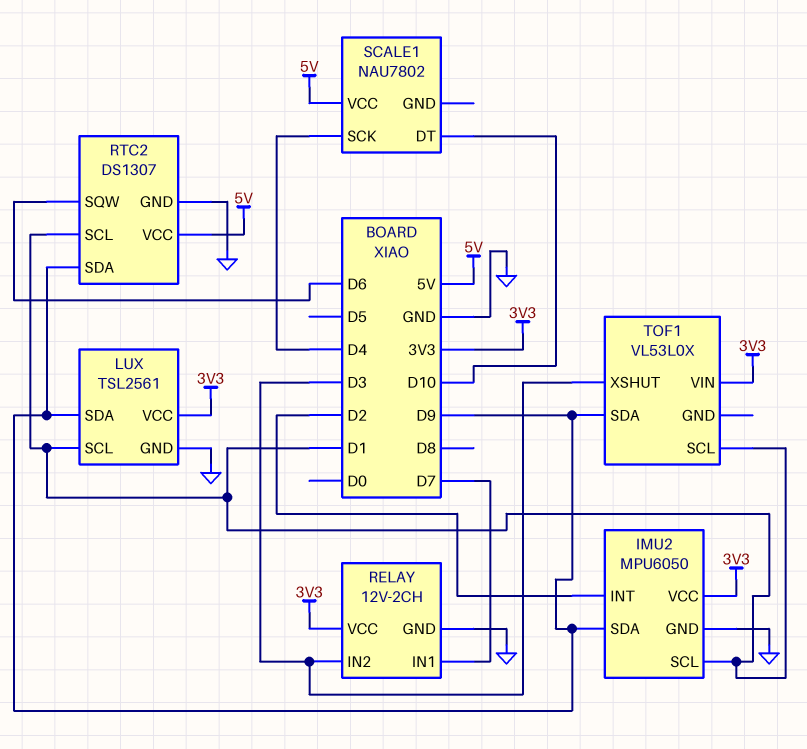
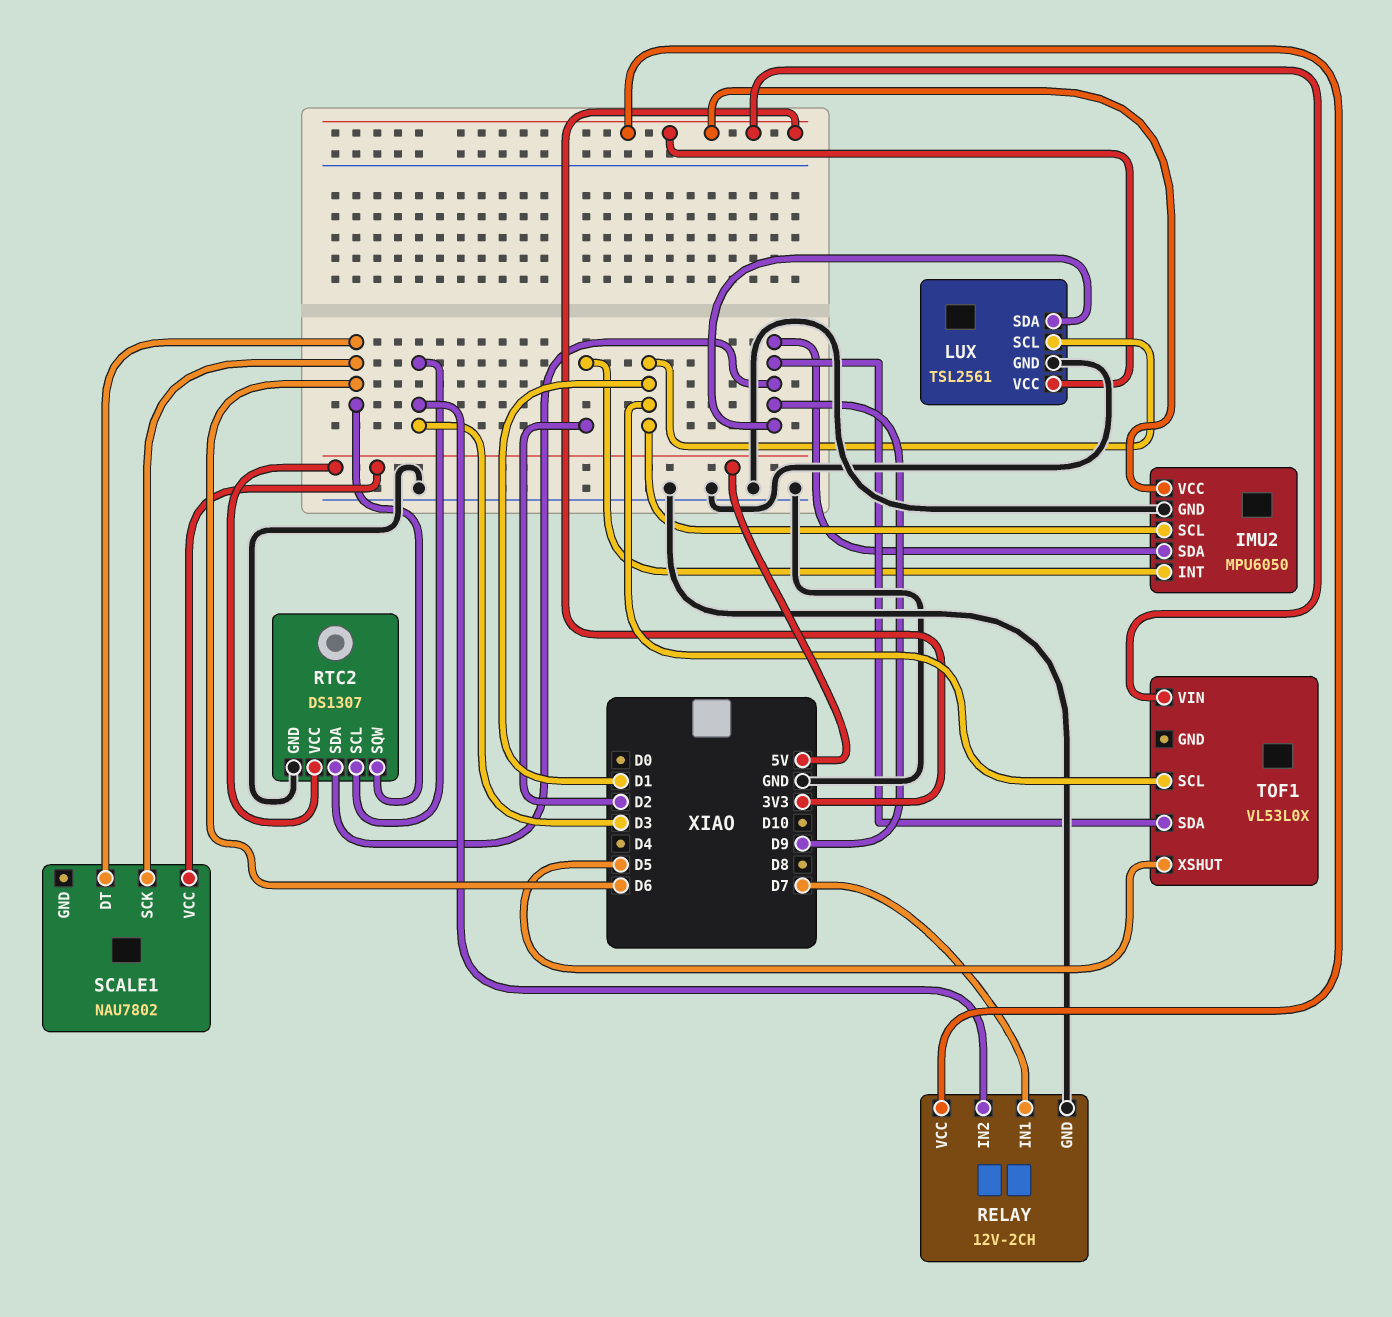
RTC2 pin SCL: D1 -> D3
SCALE1 pin DT: D10 -> D6
SCALE1 pin SCK: D4 -> D6
TOF1 pin XSHUT: D3 -> D5

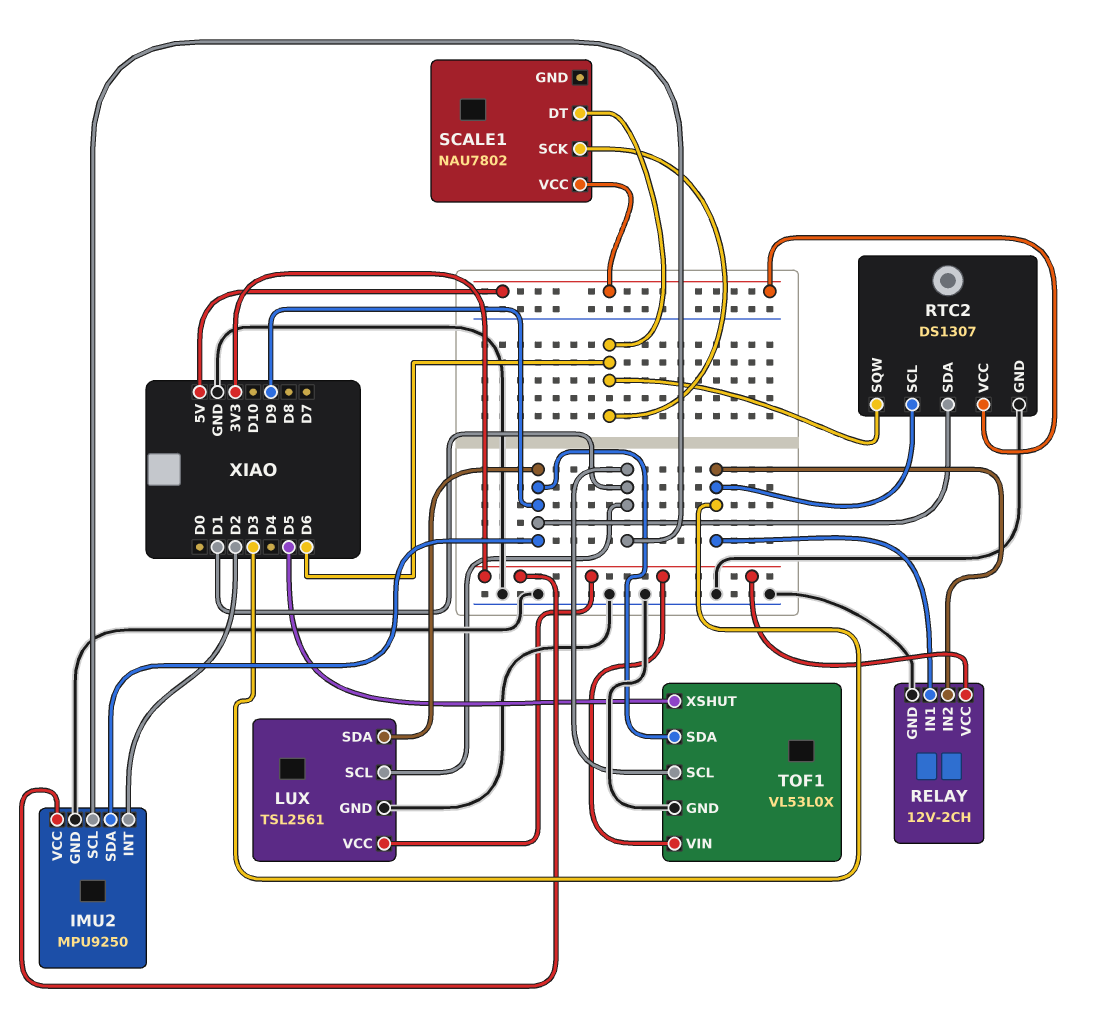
IMU2: MPU6050 -> MPU9250
RELAY pin IN1: D7 -> D3
TOF1 pin GND: none -> GND

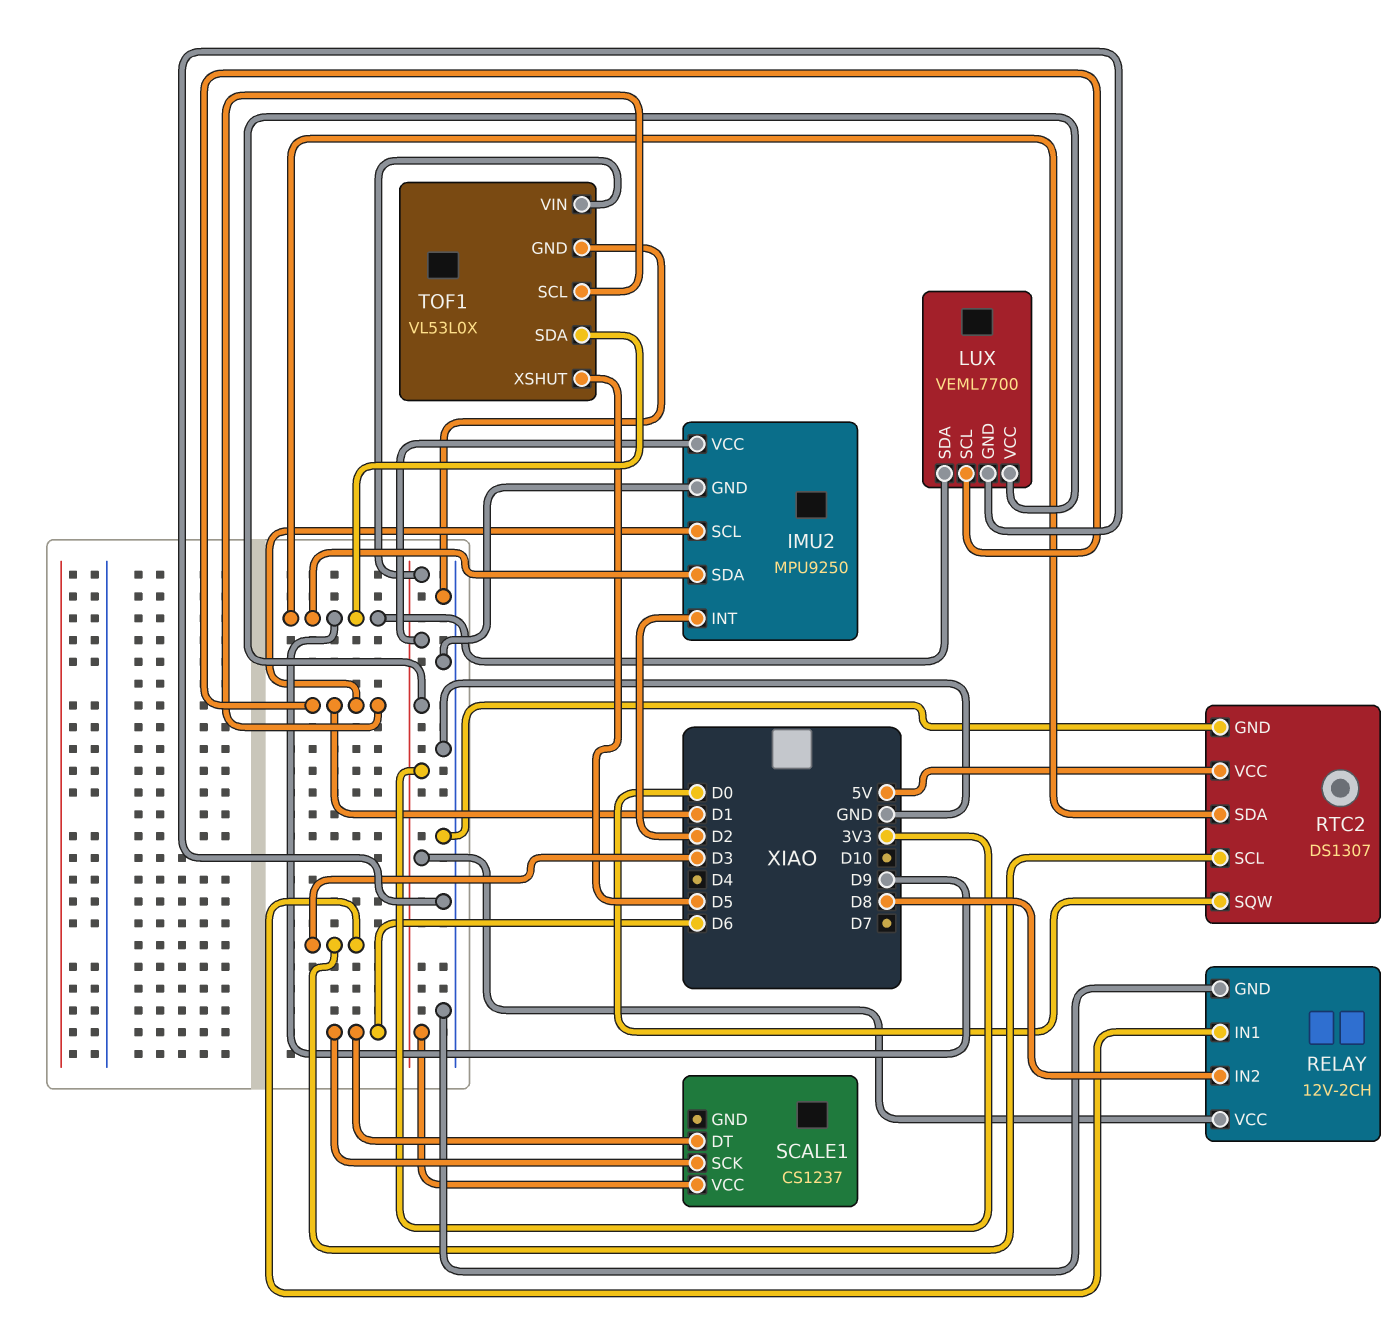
LUX: TSL2561 -> VEML7700
RELAY pin IN2: D3 -> D8
RTC2 pin SQW: D6 -> D0
SCALE1: NAU7802 -> CS1237
SCALE1 pin VCC: 5V -> 3V3

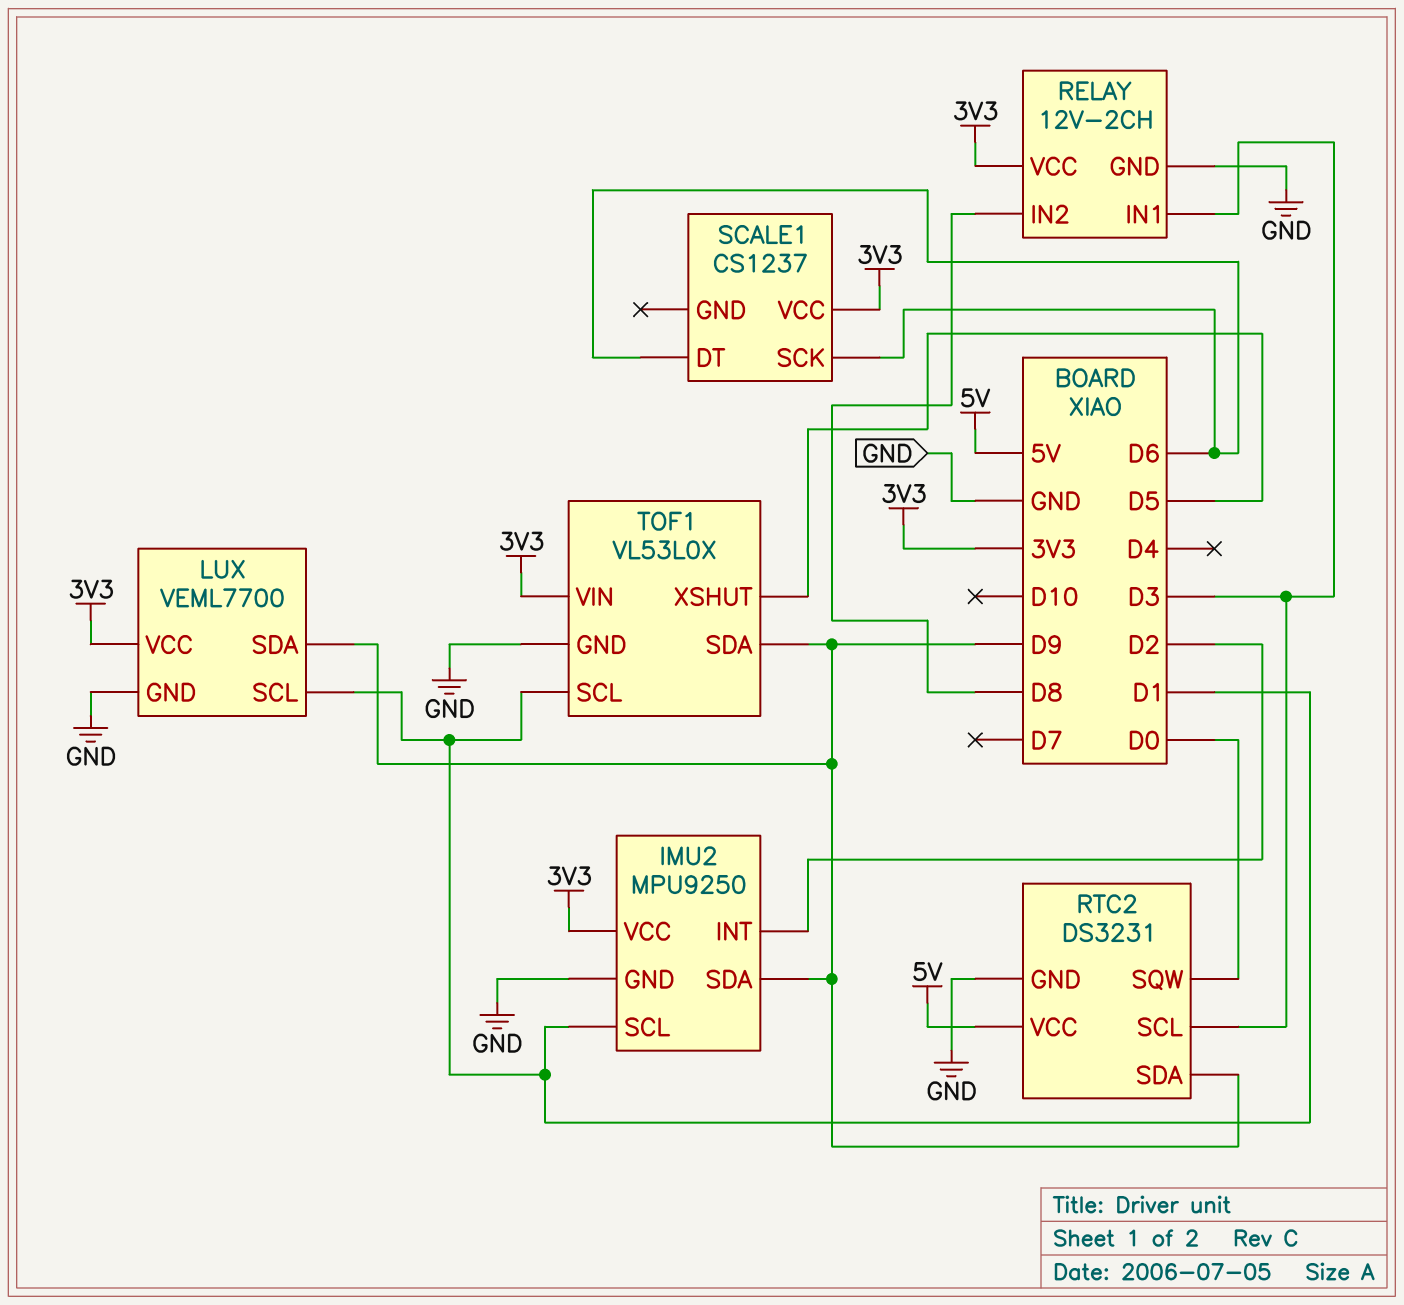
RTC2: DS1307 -> DS3231

